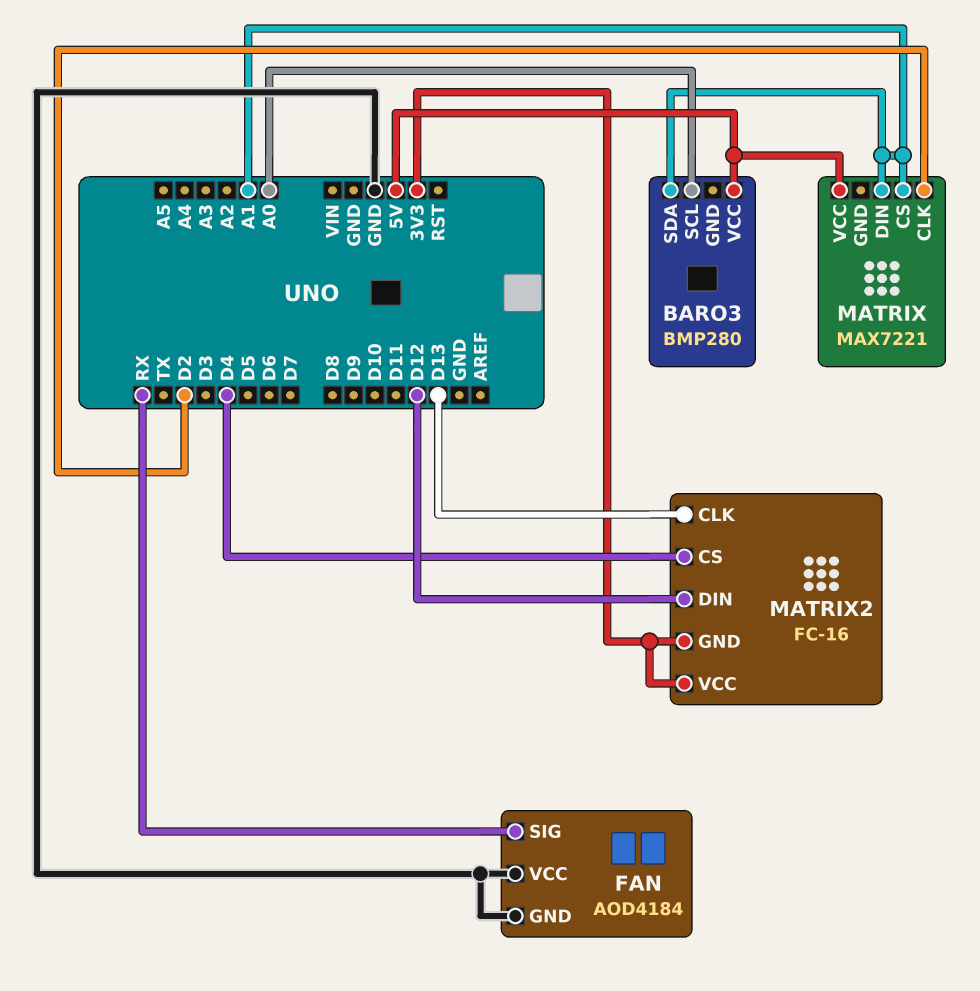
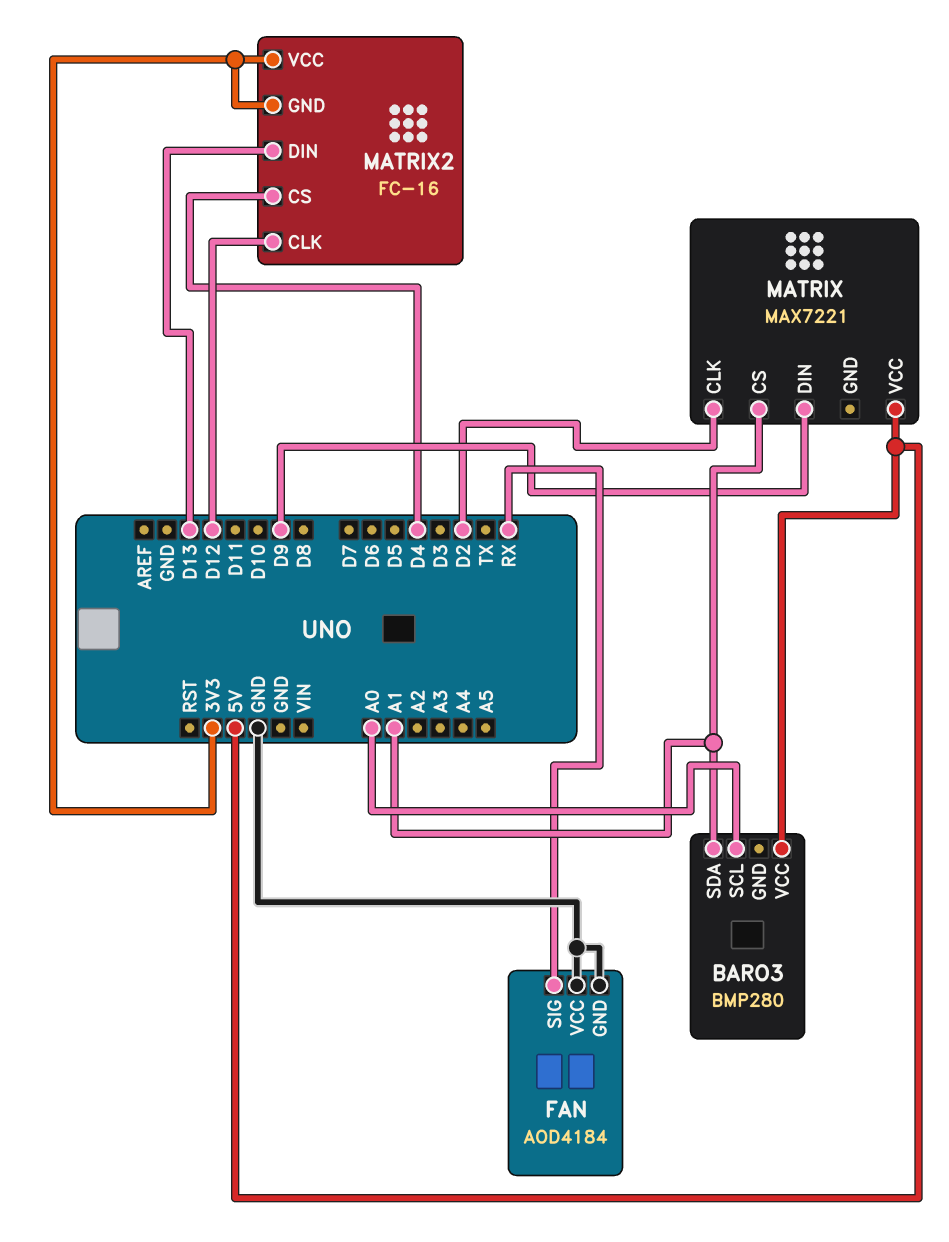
MATRIX pin DIN: A1 -> D9
MATRIX2 pin CLK: D13 -> D12
MATRIX2 pin DIN: D12 -> D13

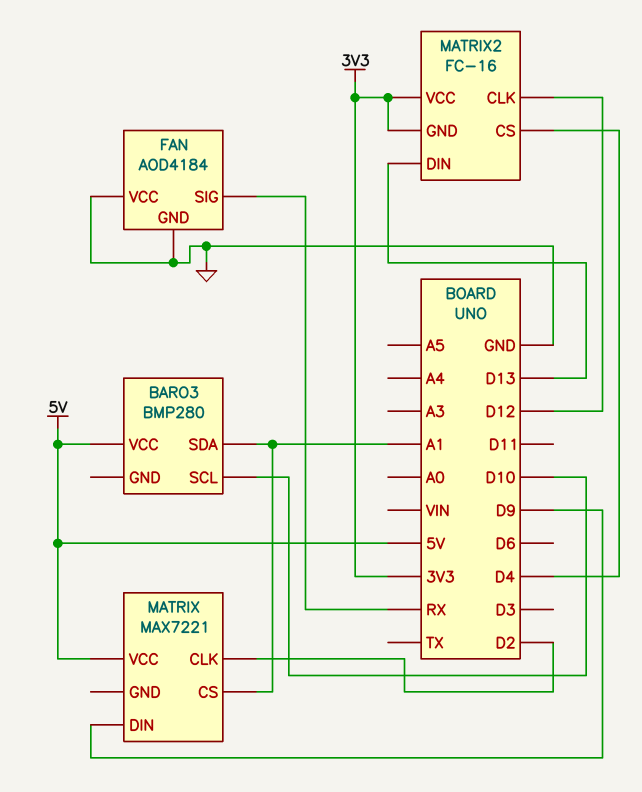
BARO3 pin SCL: A0 -> D10

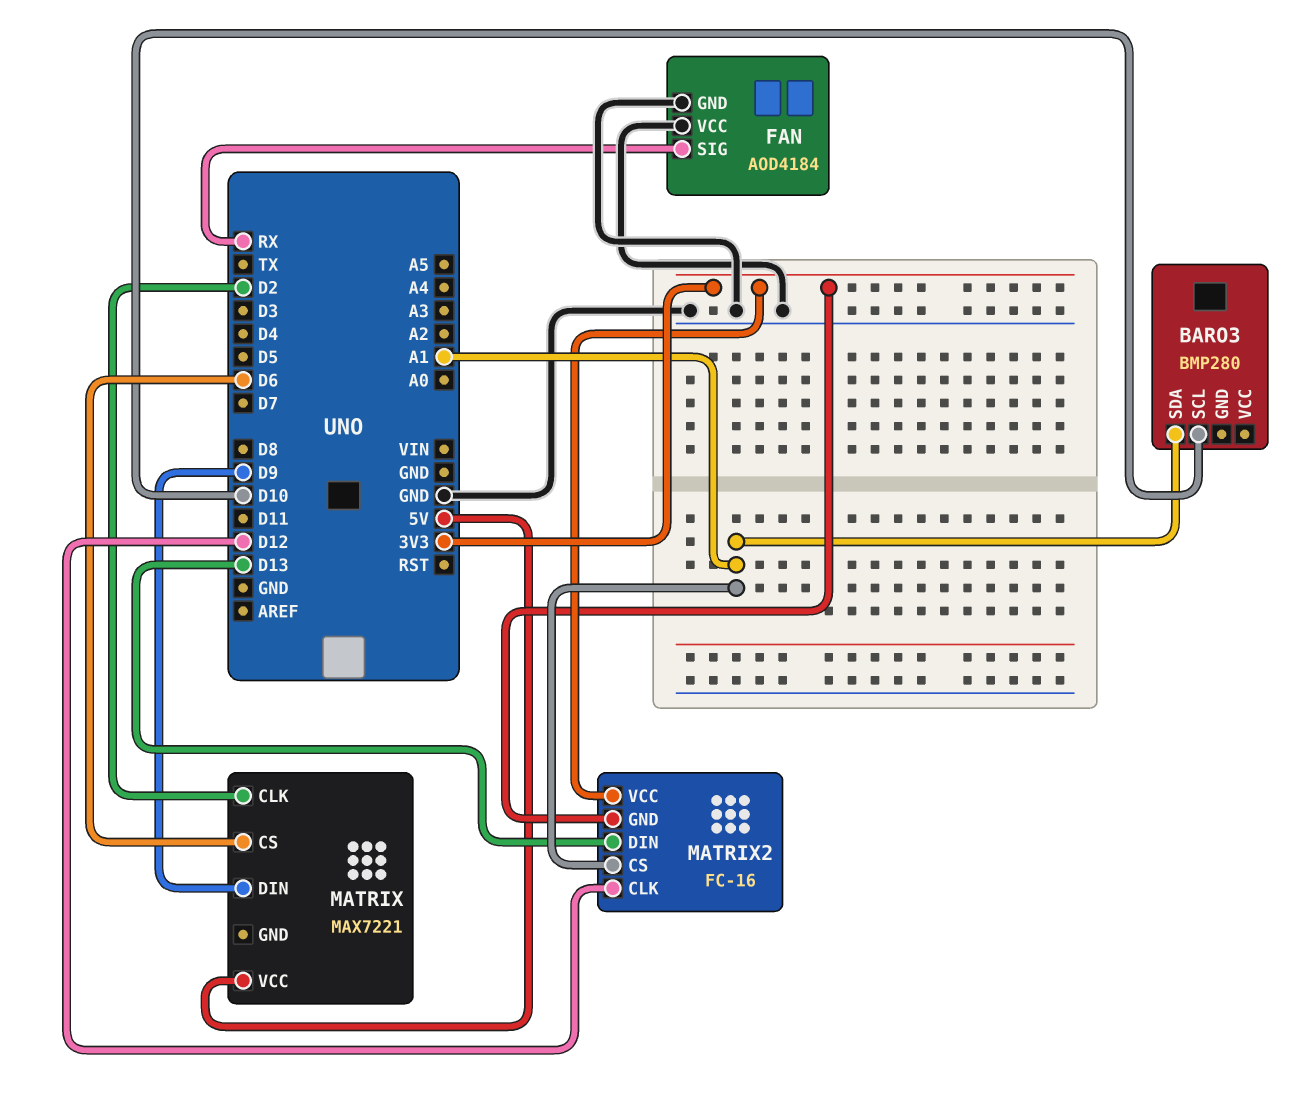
BARO3 pin VCC: 5V -> none
MATRIX pin CS: A1 -> D6
MATRIX2 pin CS: D4 -> A1

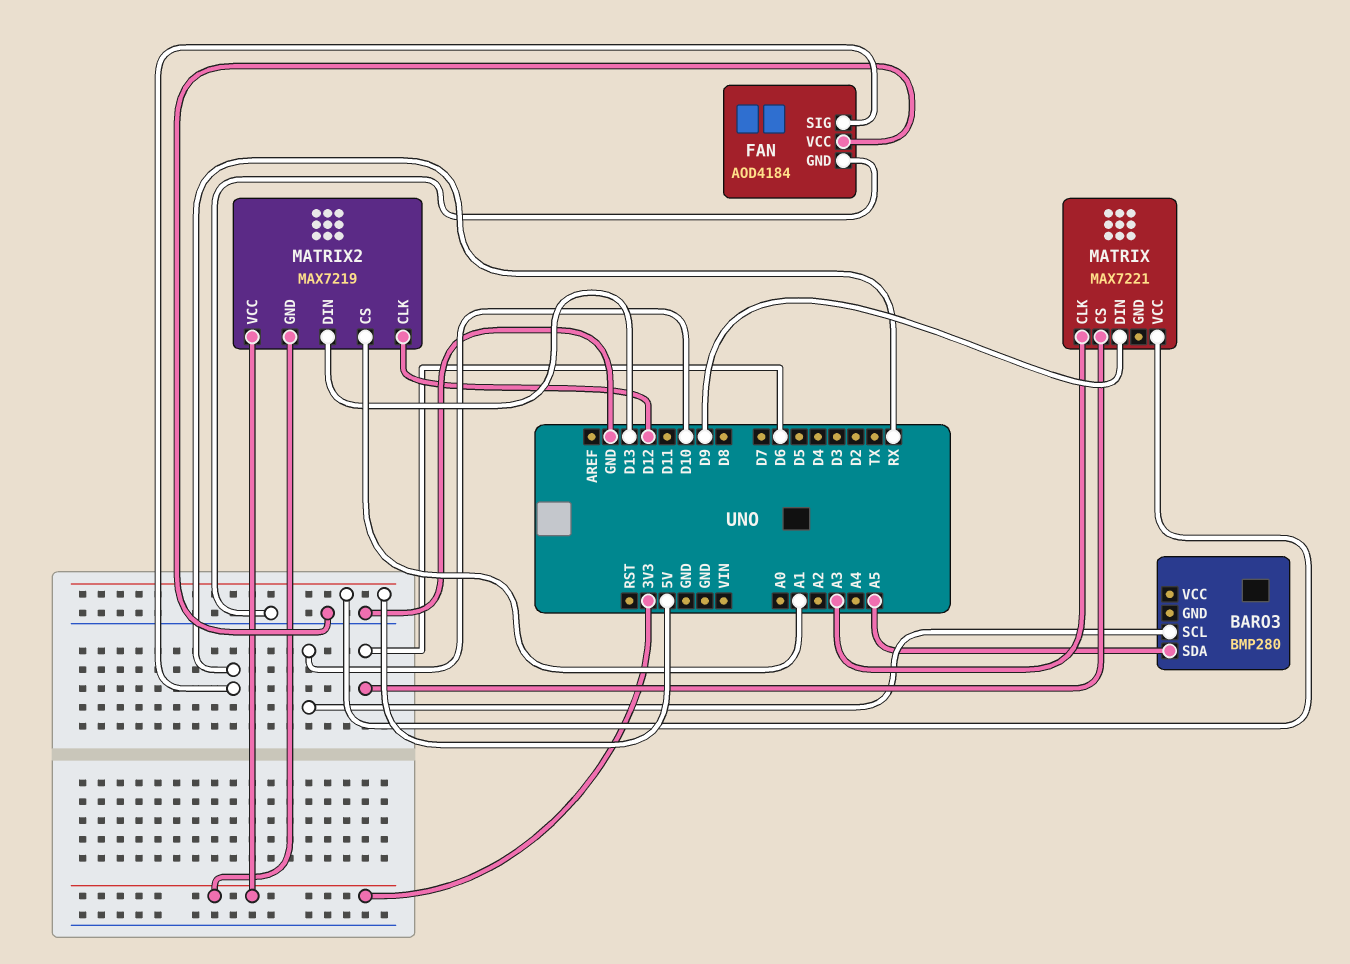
BARO3 pin SDA: A1 -> A5
MATRIX pin CLK: D2 -> A3
MATRIX2: FC-16 -> MAX7219

